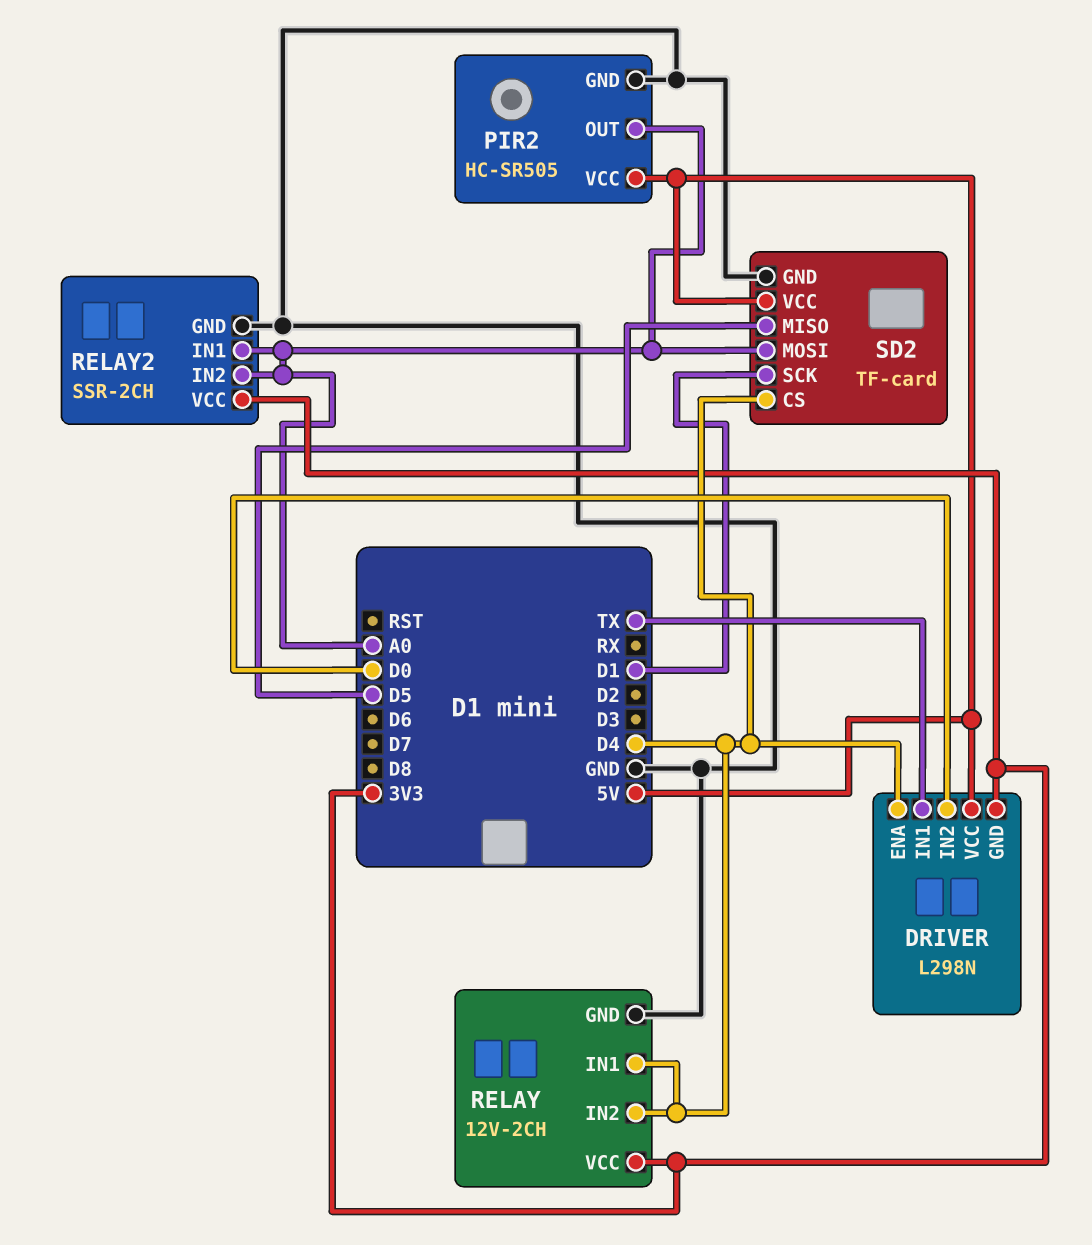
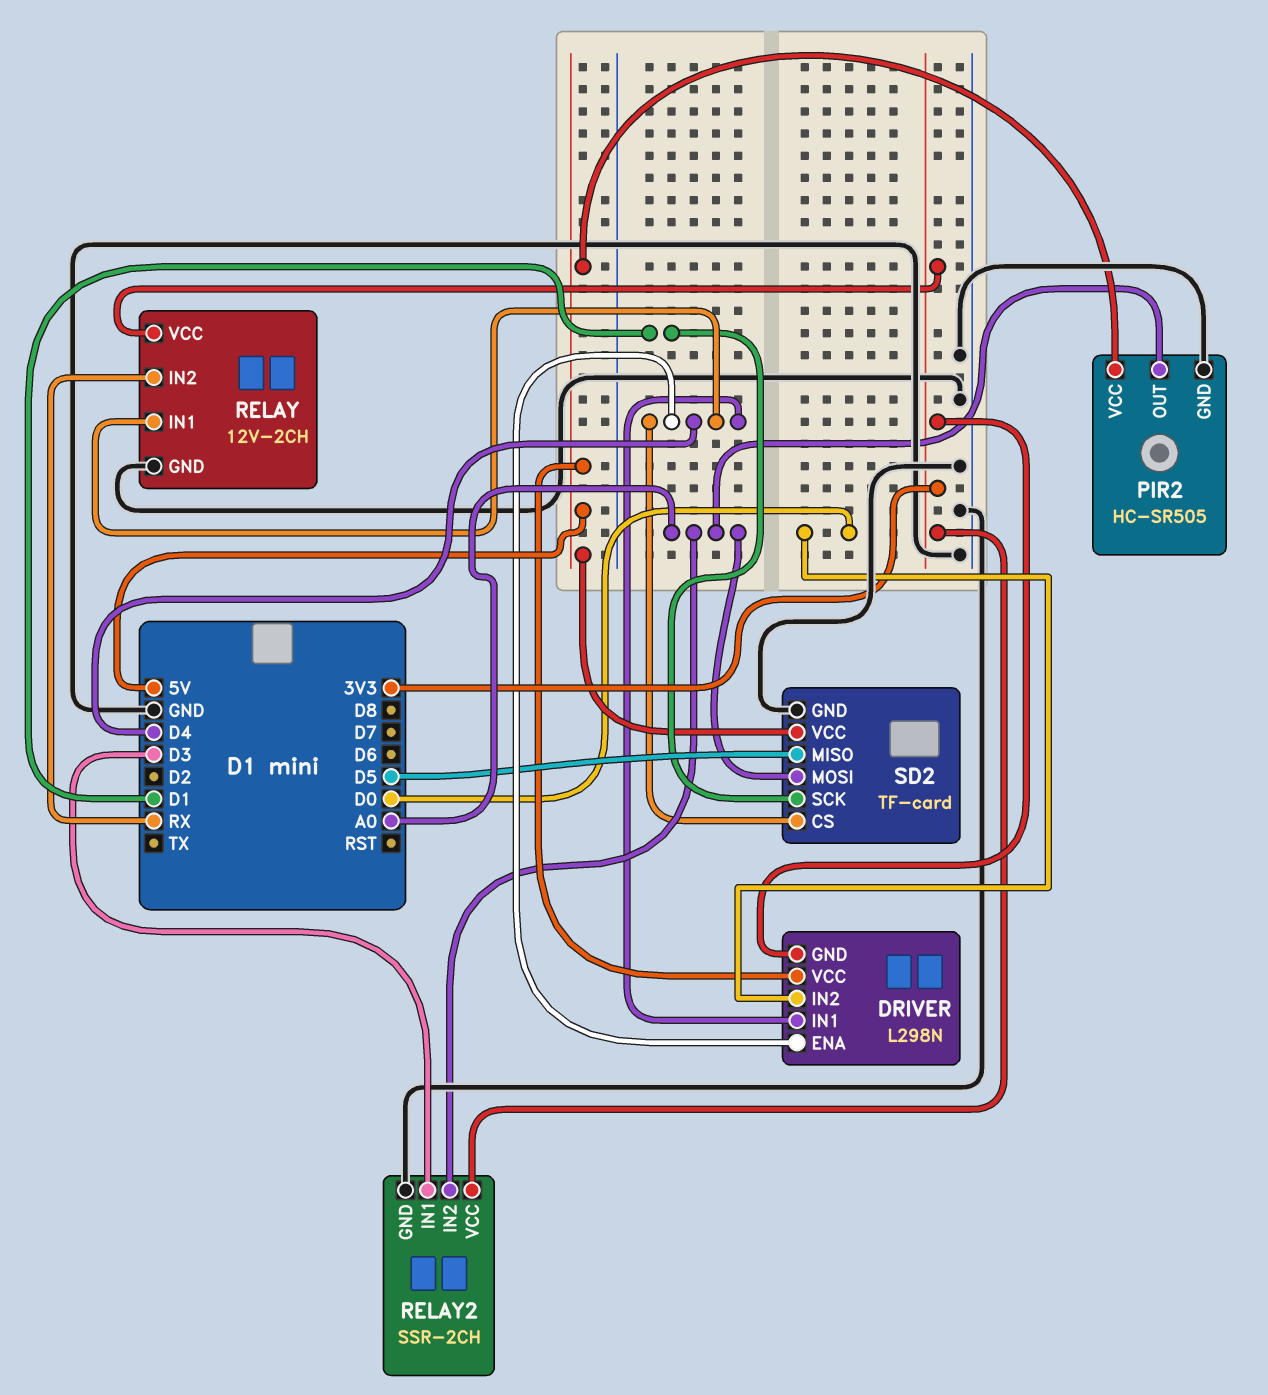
DRIVER pin IN1: TX -> D4
RELAY pin IN2: D4 -> RX
RELAY2 pin IN1: A0 -> D3

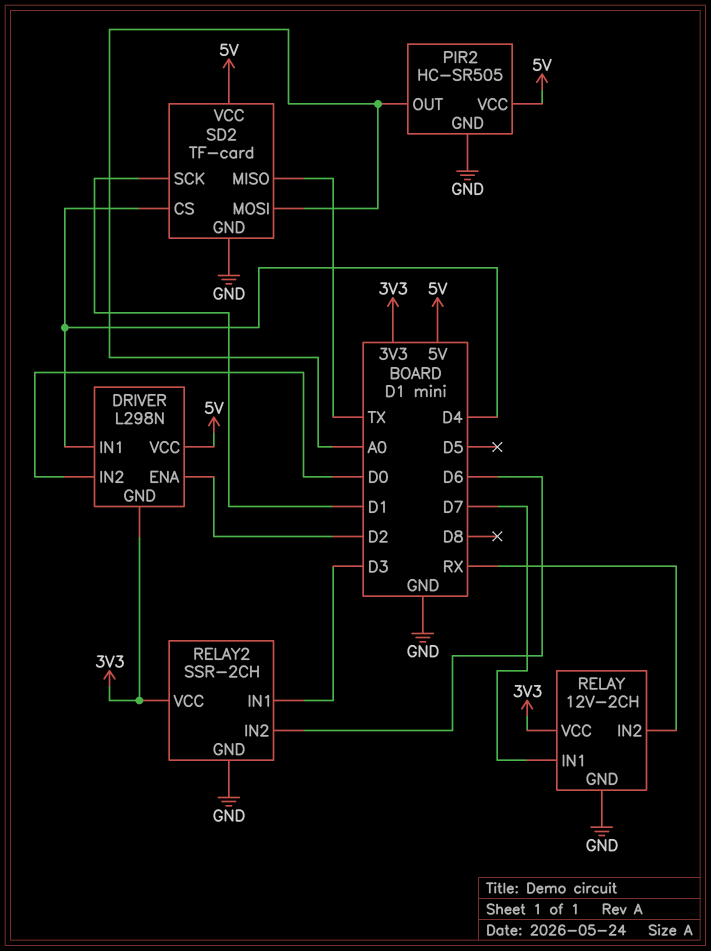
DRIVER pin ENA: D4 -> D2
RELAY pin IN1: D4 -> D7
RELAY2 pin IN2: A0 -> D6
SD2 pin MISO: D5 -> TX

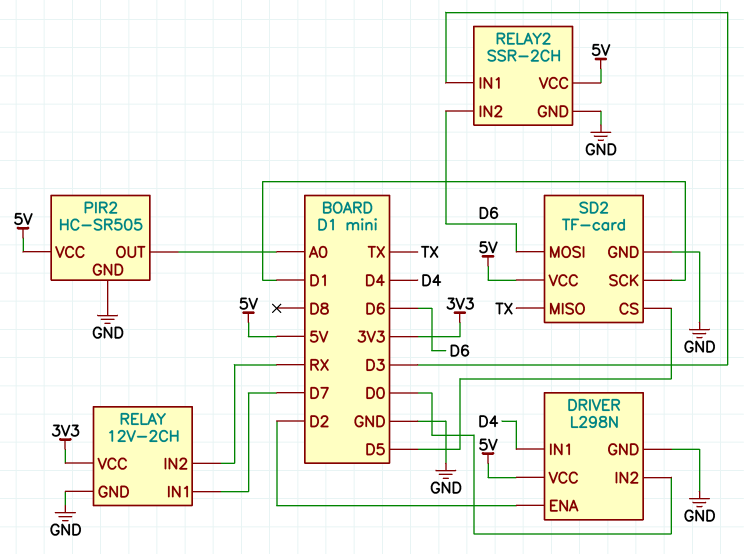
DRIVER pin GND: 3V3 -> GND
RELAY2 pin VCC: 3V3 -> 5V
SD2 pin CS: D4 -> D5
SD2 pin MOSI: A0 -> D6

